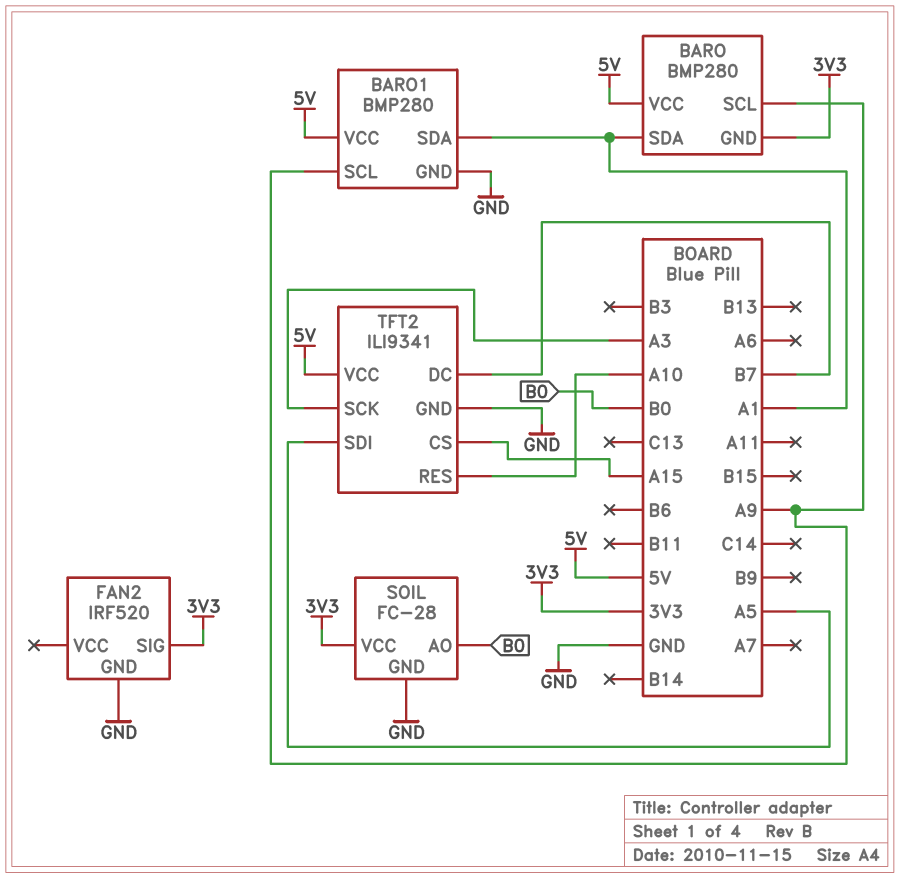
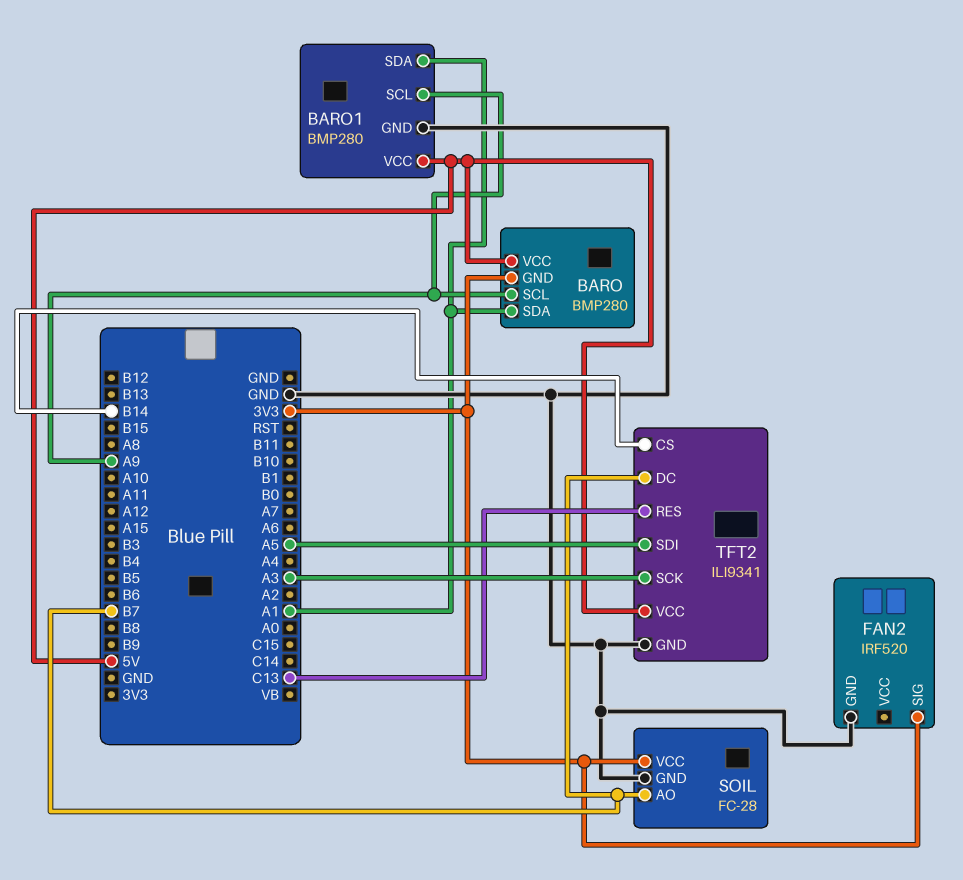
SOIL pin AO: B0 -> B7
TFT2 pin CS: A15 -> B14
TFT2 pin RES: A10 -> C13

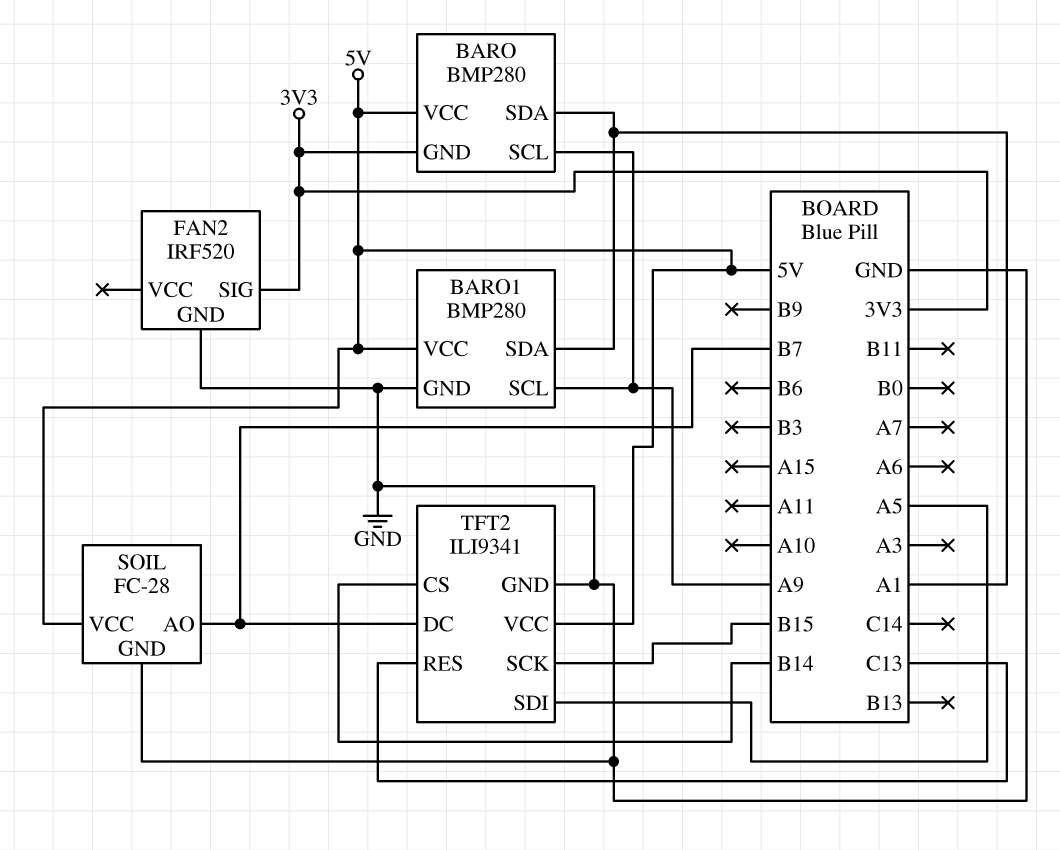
SOIL pin VCC: 3V3 -> 5V
TFT2 pin SCK: A3 -> B15

